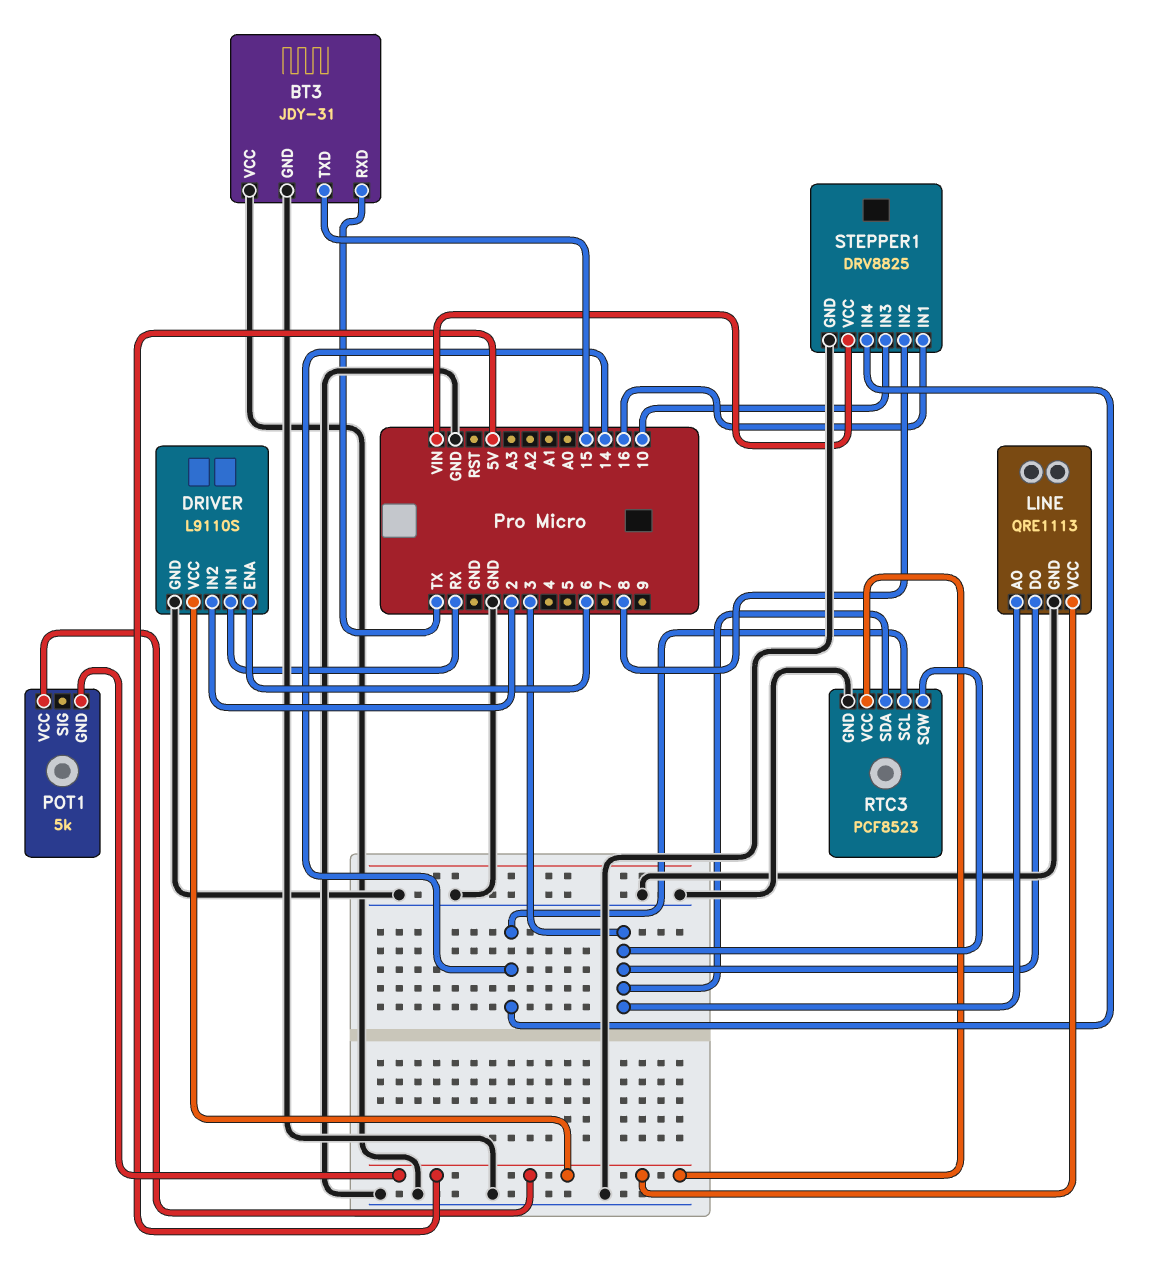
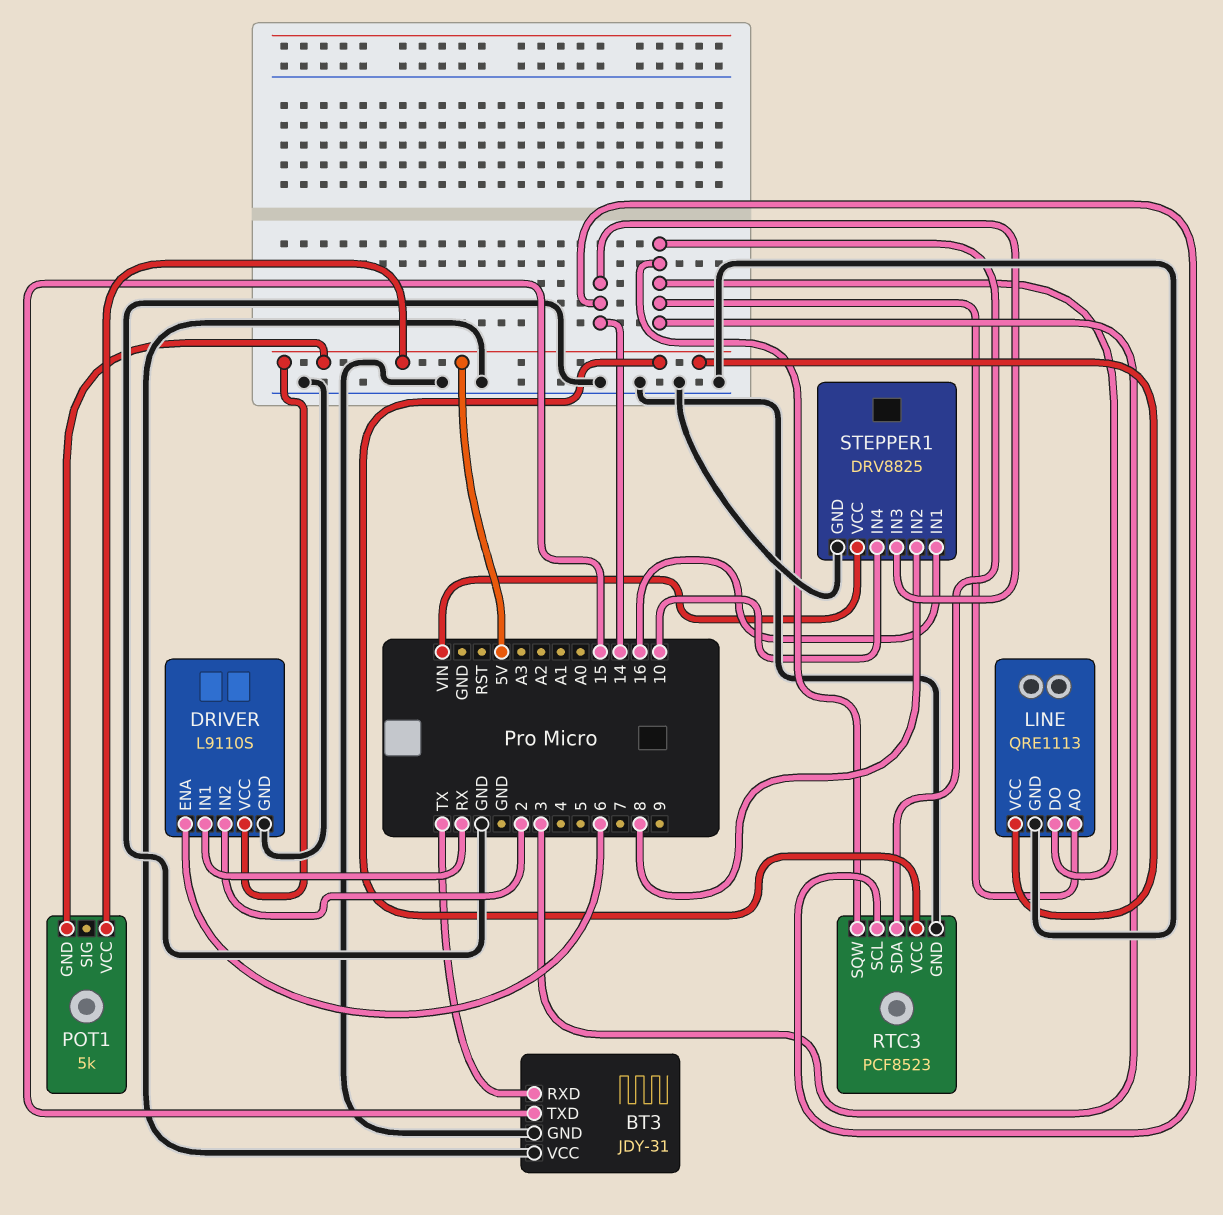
STEPPER1 pin IN3: 10 -> 14
STEPPER1 pin IN4: 14 -> 10

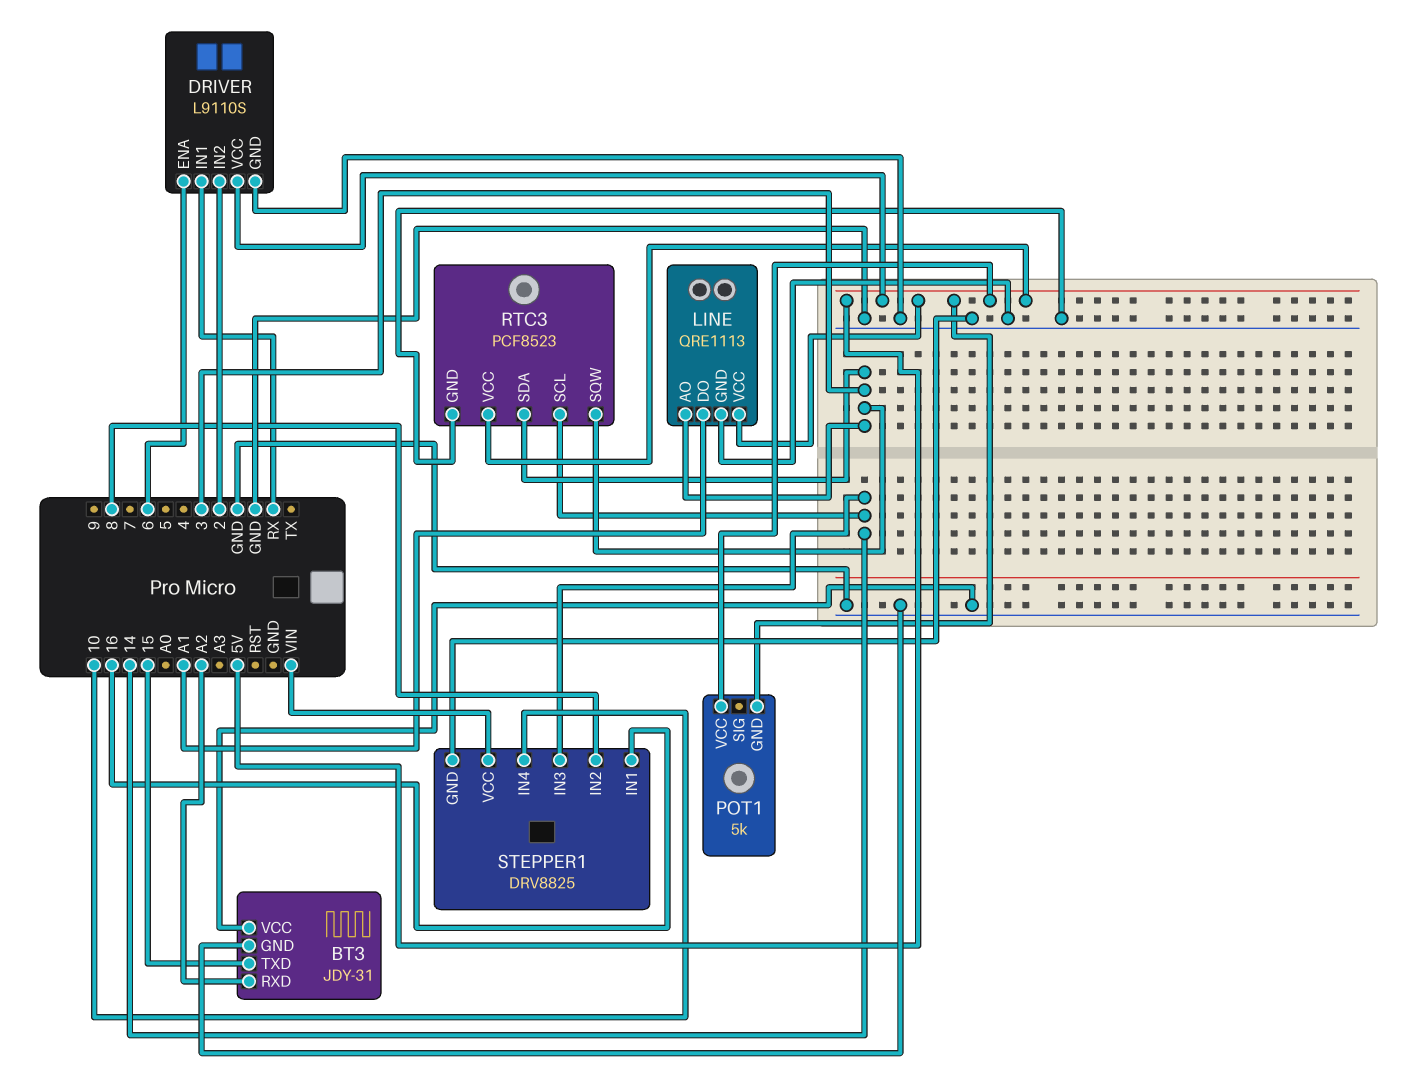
BT3 pin RXD: TX -> A2
LINE pin DO: 3 -> A1

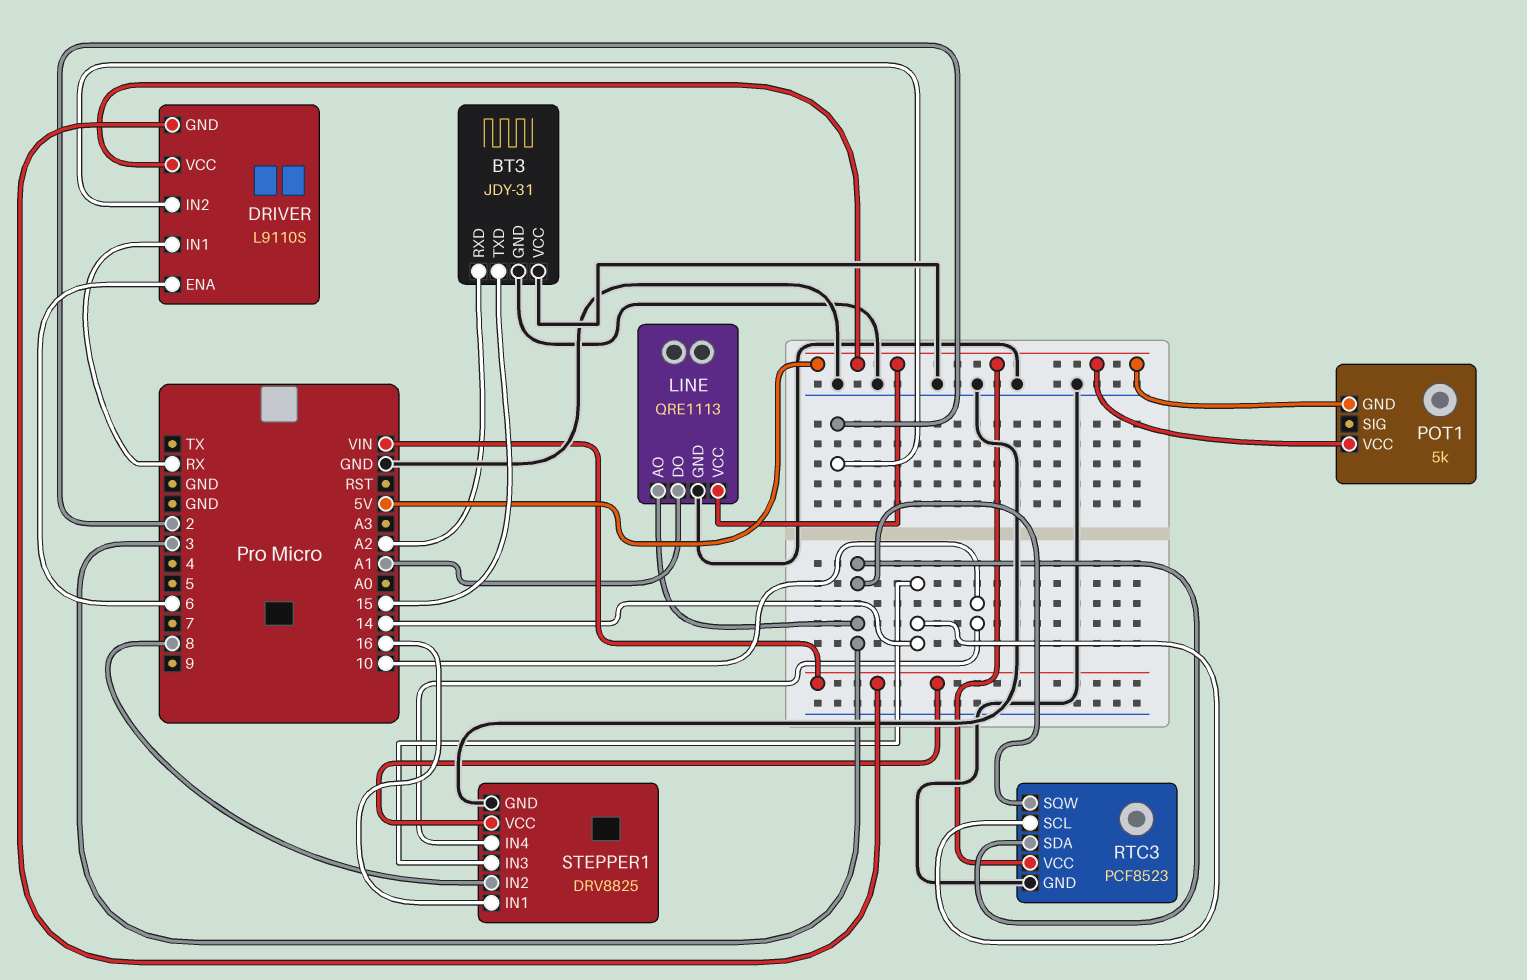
DRIVER pin GND: GND -> VIN

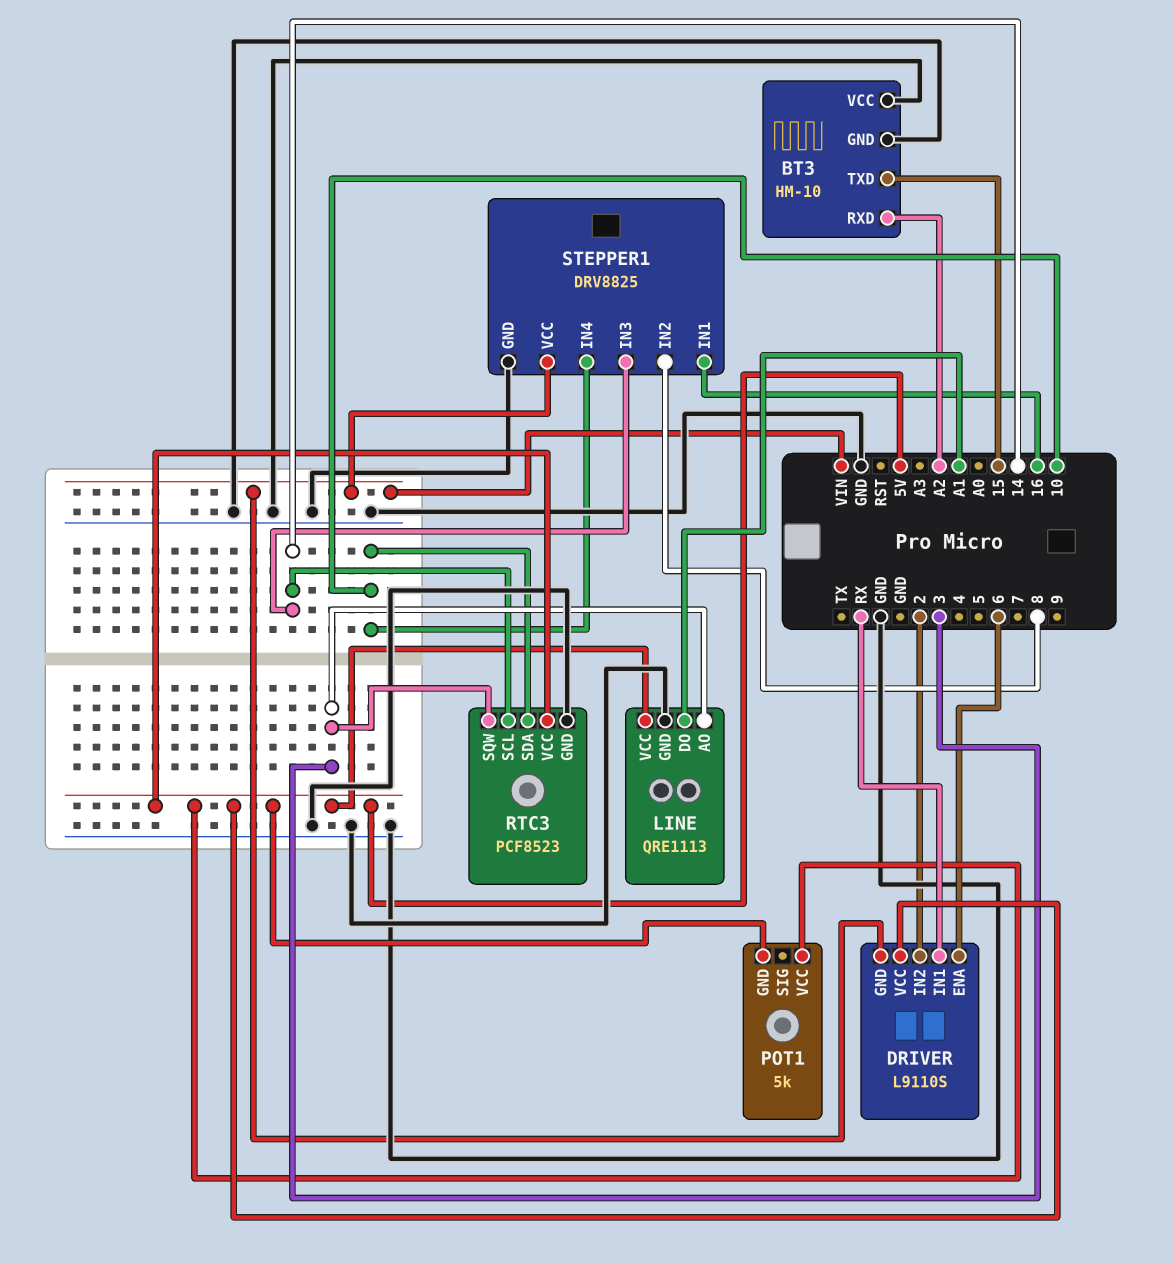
BT3: JDY-31 -> HM-10
RTC3 pin SDA: 3 -> 10

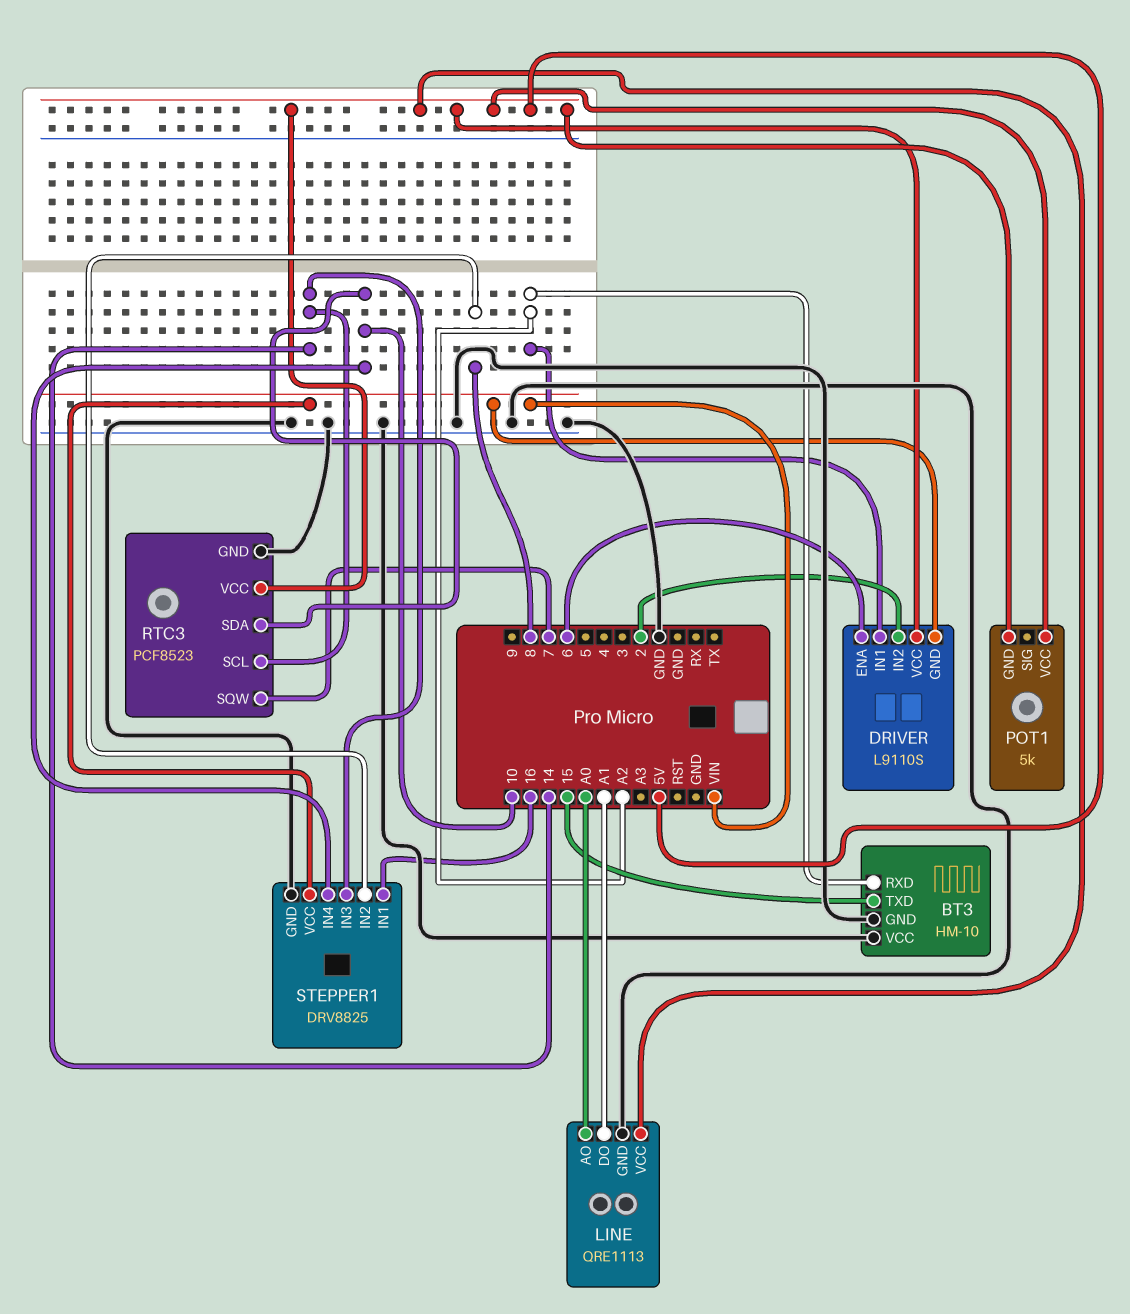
DRIVER pin IN1: RX -> A2
LINE pin AO: 3 -> A0
RTC3 pin SQW: 3 -> 7

